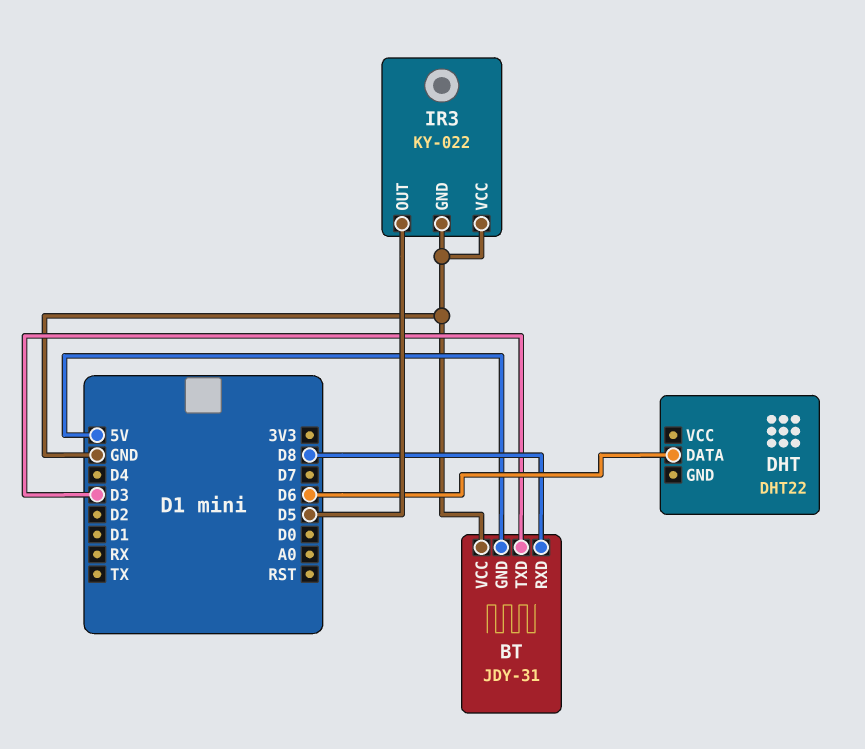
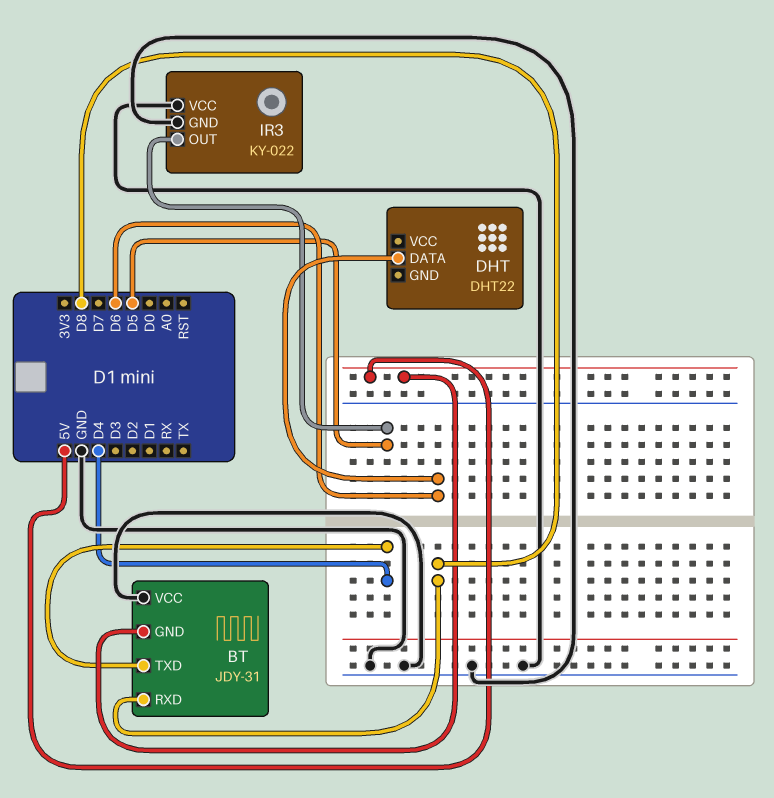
BT pin TXD: D3 -> D4

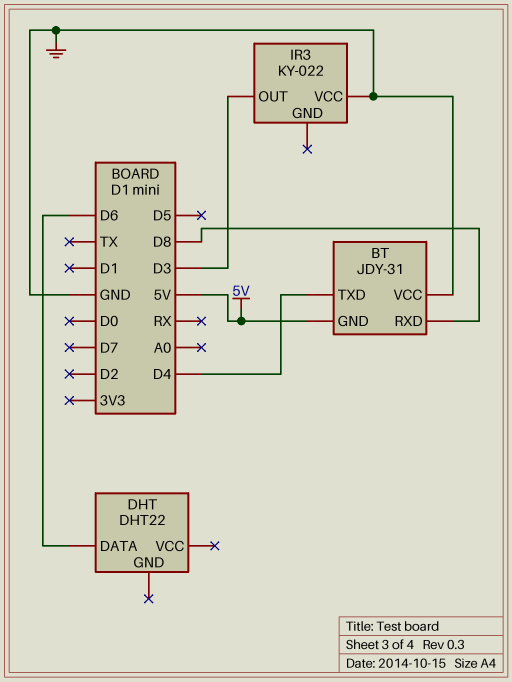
IR3 pin GND: GND -> none
IR3 pin OUT: D5 -> D3

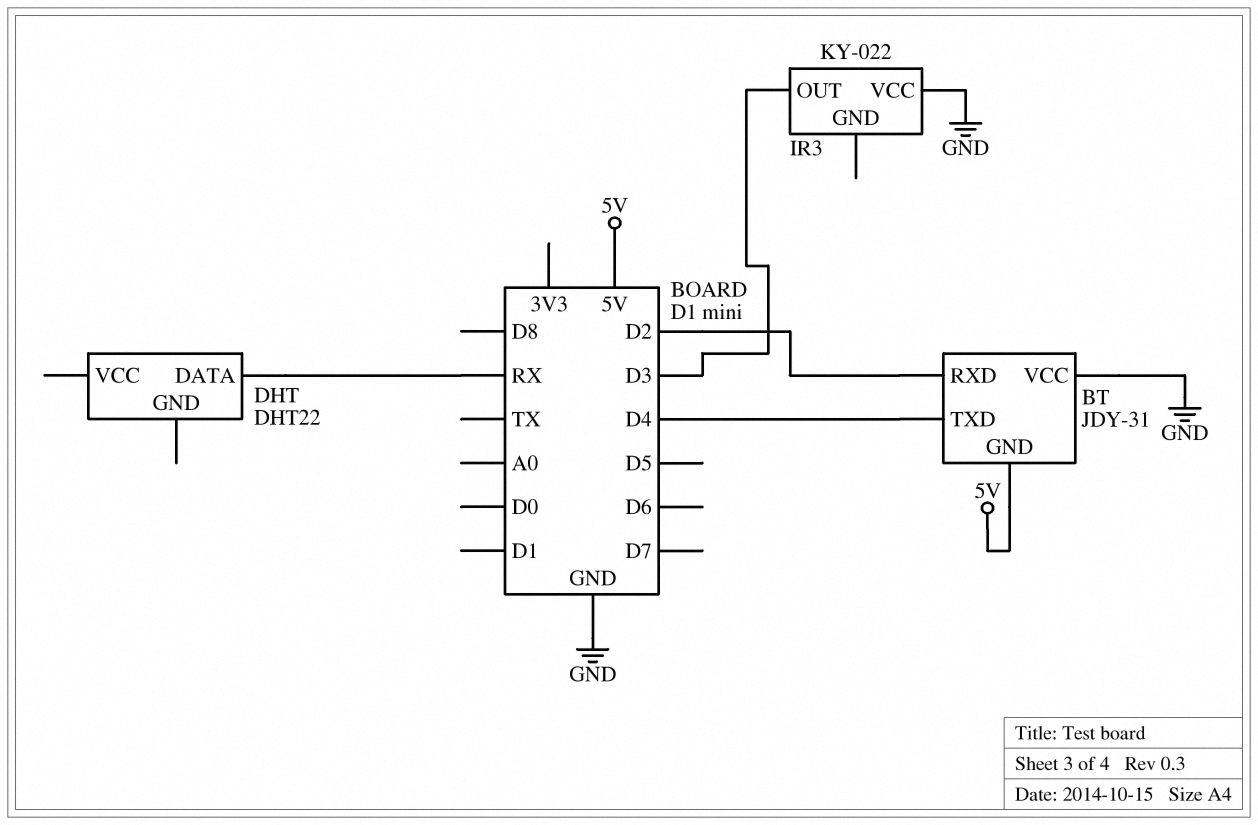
BT pin RXD: D8 -> D2
DHT pin DATA: D6 -> RX

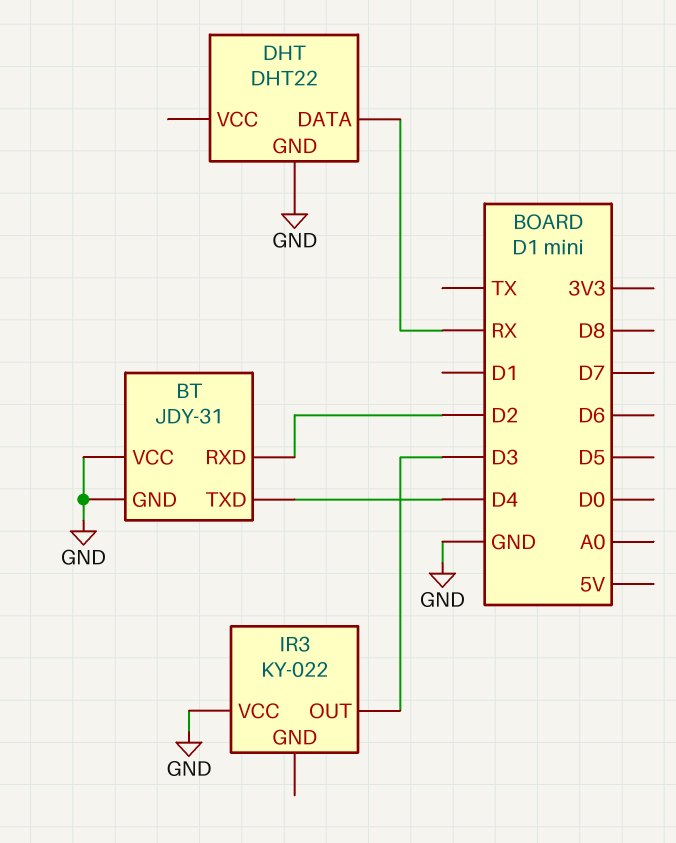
BT pin GND: 5V -> GND
DHT pin GND: none -> GND

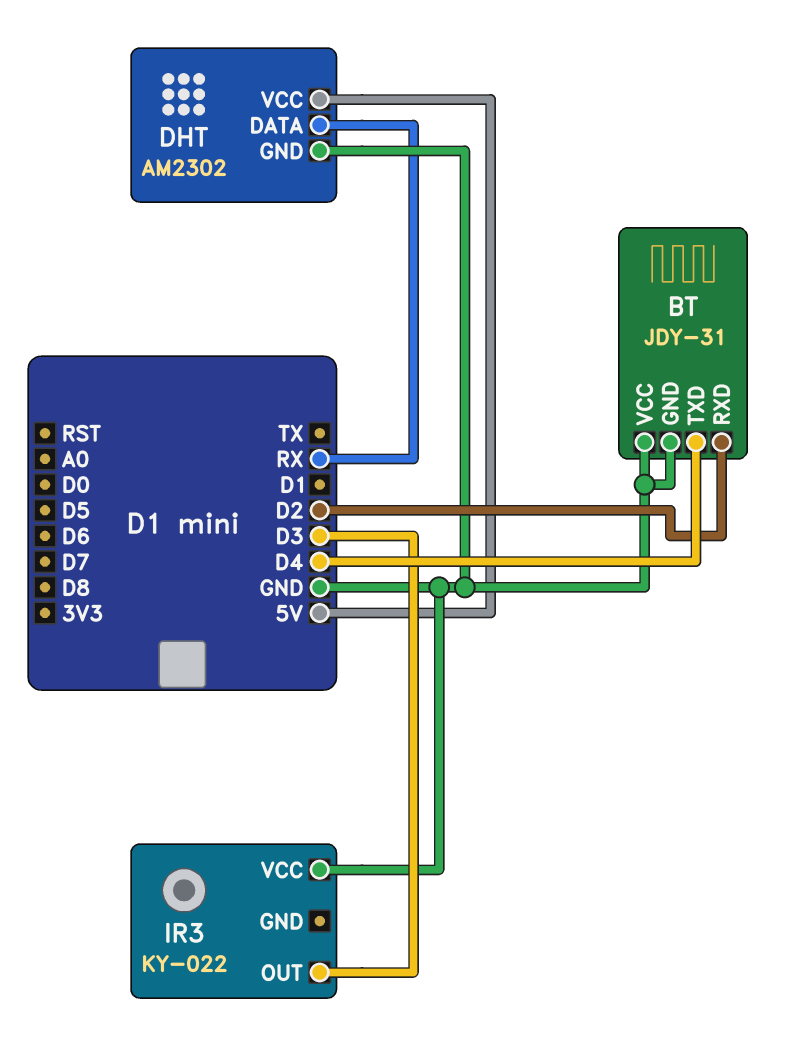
DHT: DHT22 -> AM2302
DHT pin VCC: none -> 5V

